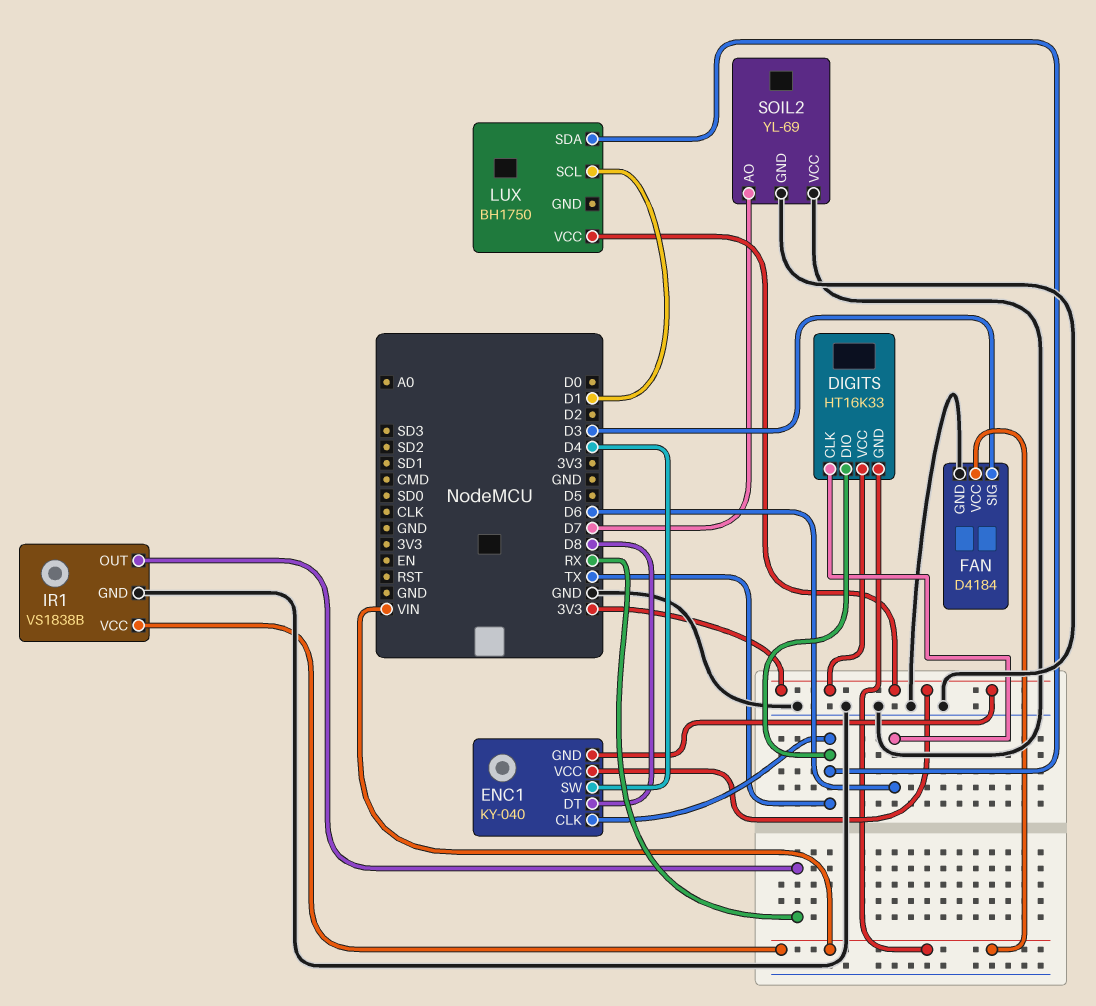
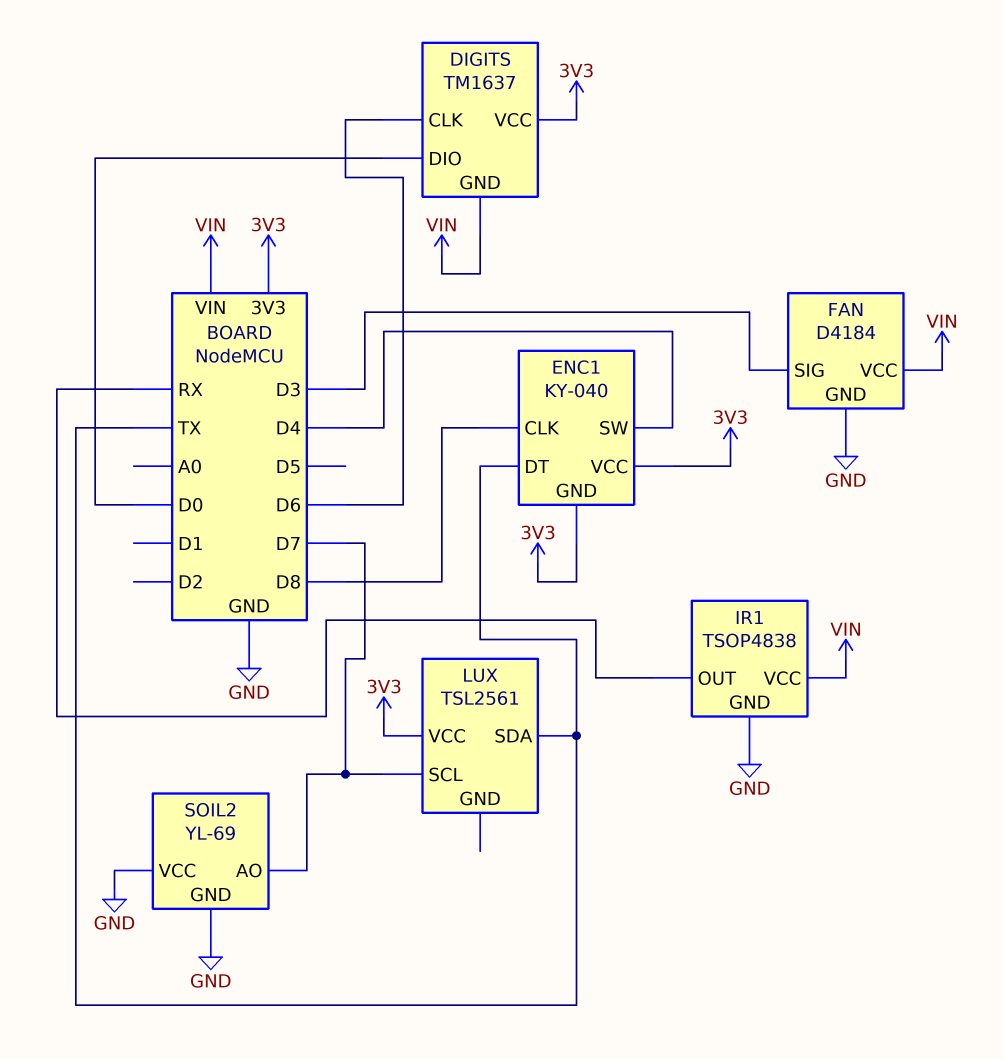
DIGITS: HT16K33 -> TM1637
DIGITS pin DIO: TX -> D0
ENC1 pin CLK: TX -> D8
ENC1 pin DT: D8 -> TX
IR1: VS1838B -> TSOP4838
LUX: BH1750 -> TSL2561
LUX pin SCL: D1 -> D7

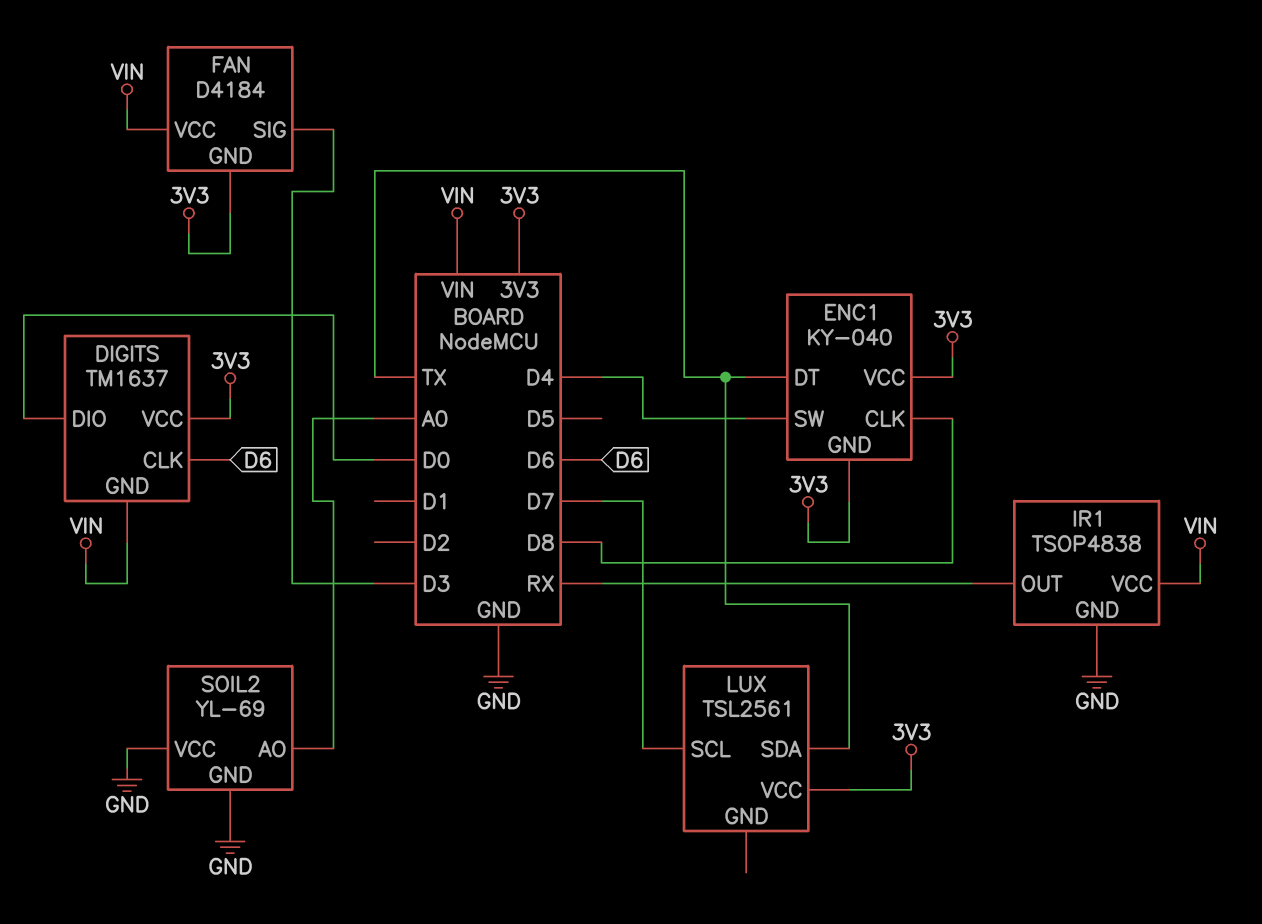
FAN pin GND: GND -> 3V3
SOIL2 pin AO: D7 -> A0

